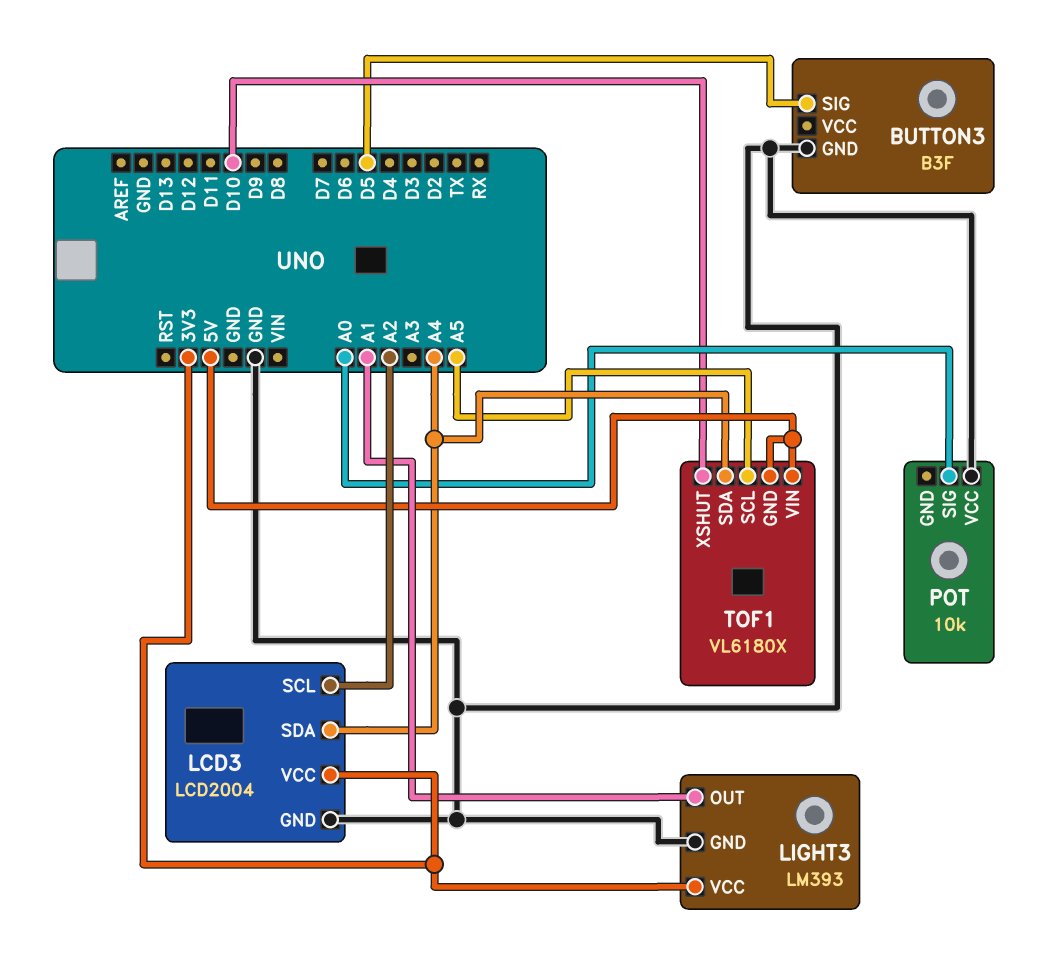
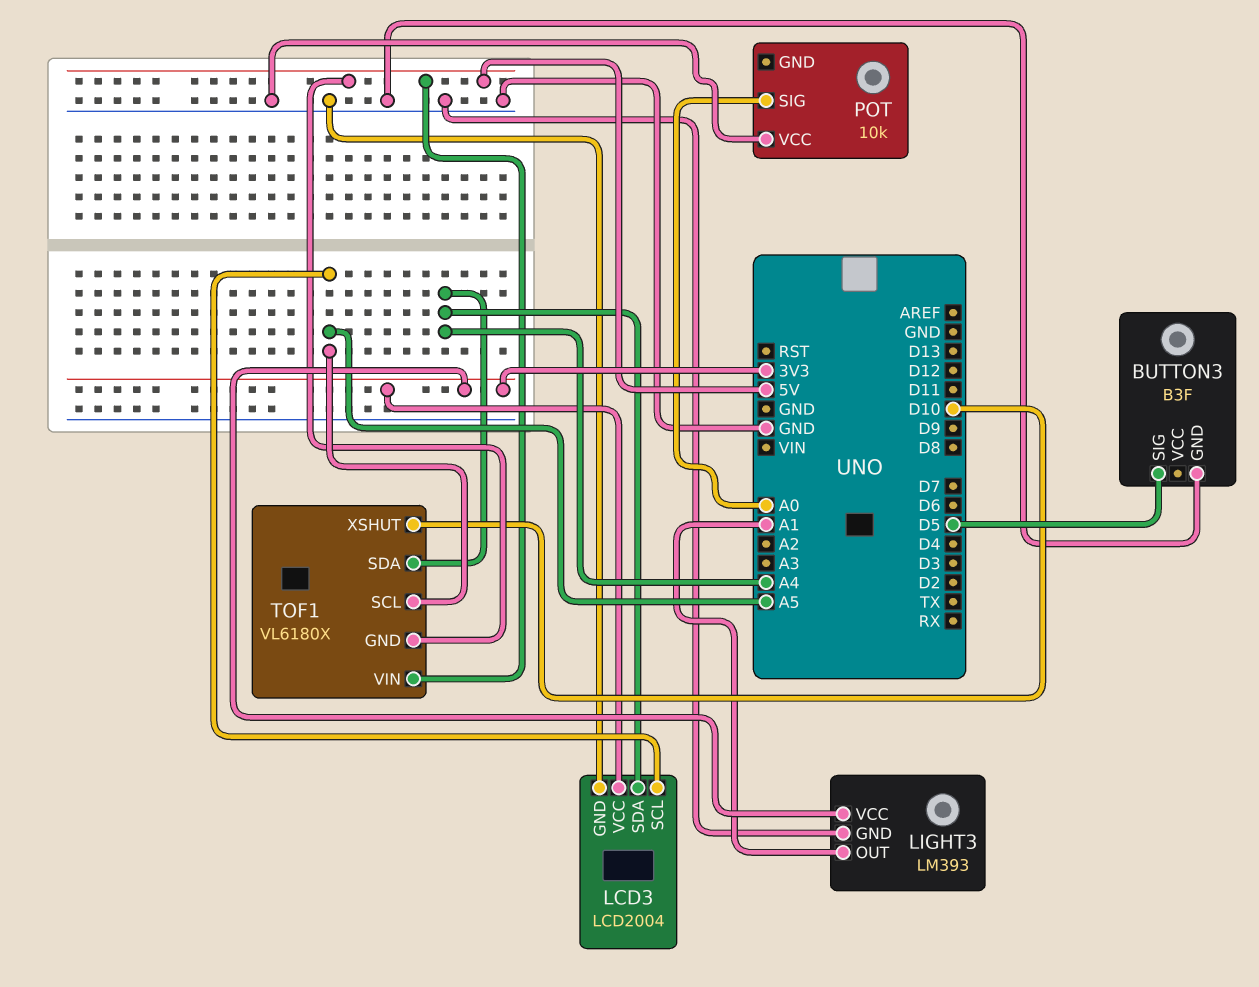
LCD3 pin SCL: A2 -> A5

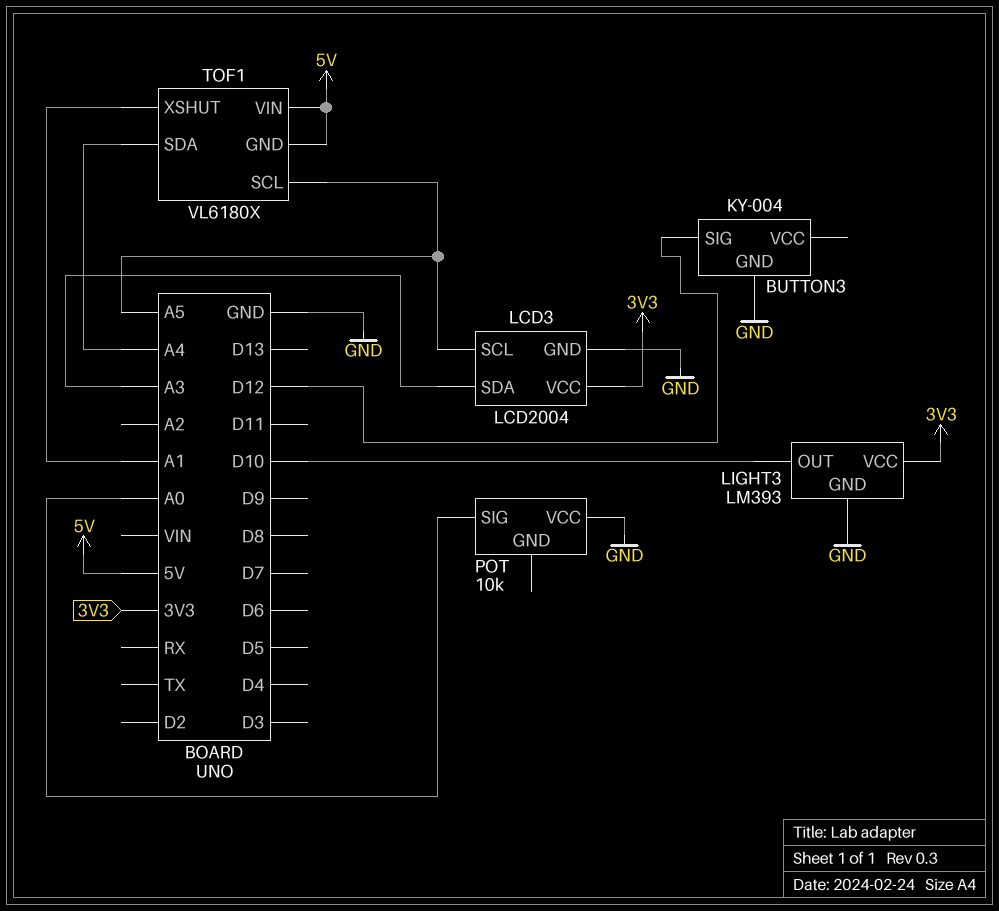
BUTTON3: B3F -> KY-004
BUTTON3 pin SIG: D5 -> D12
LCD3 pin SDA: A4 -> A3
LIGHT3 pin OUT: A1 -> D10
TOF1 pin XSHUT: D10 -> A1

